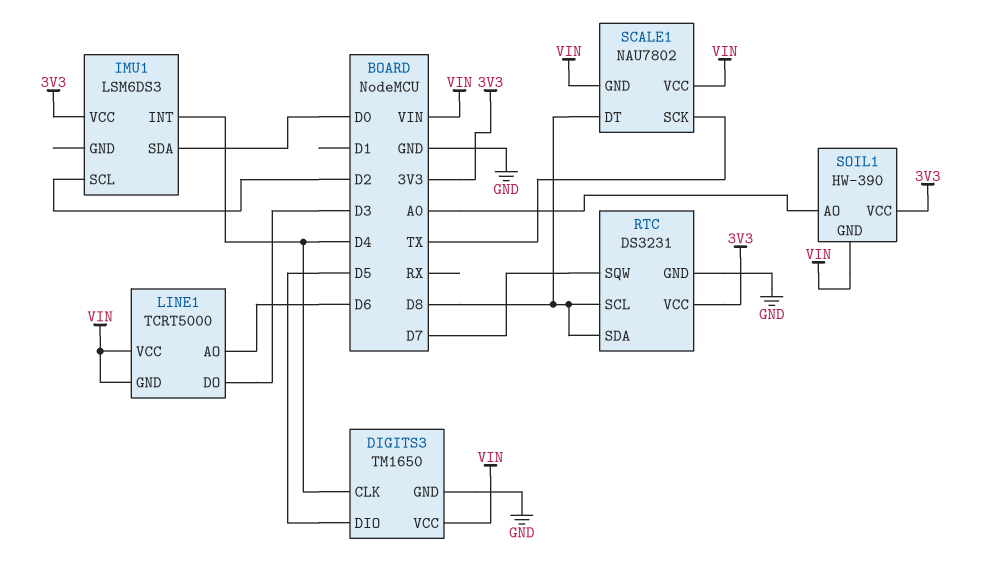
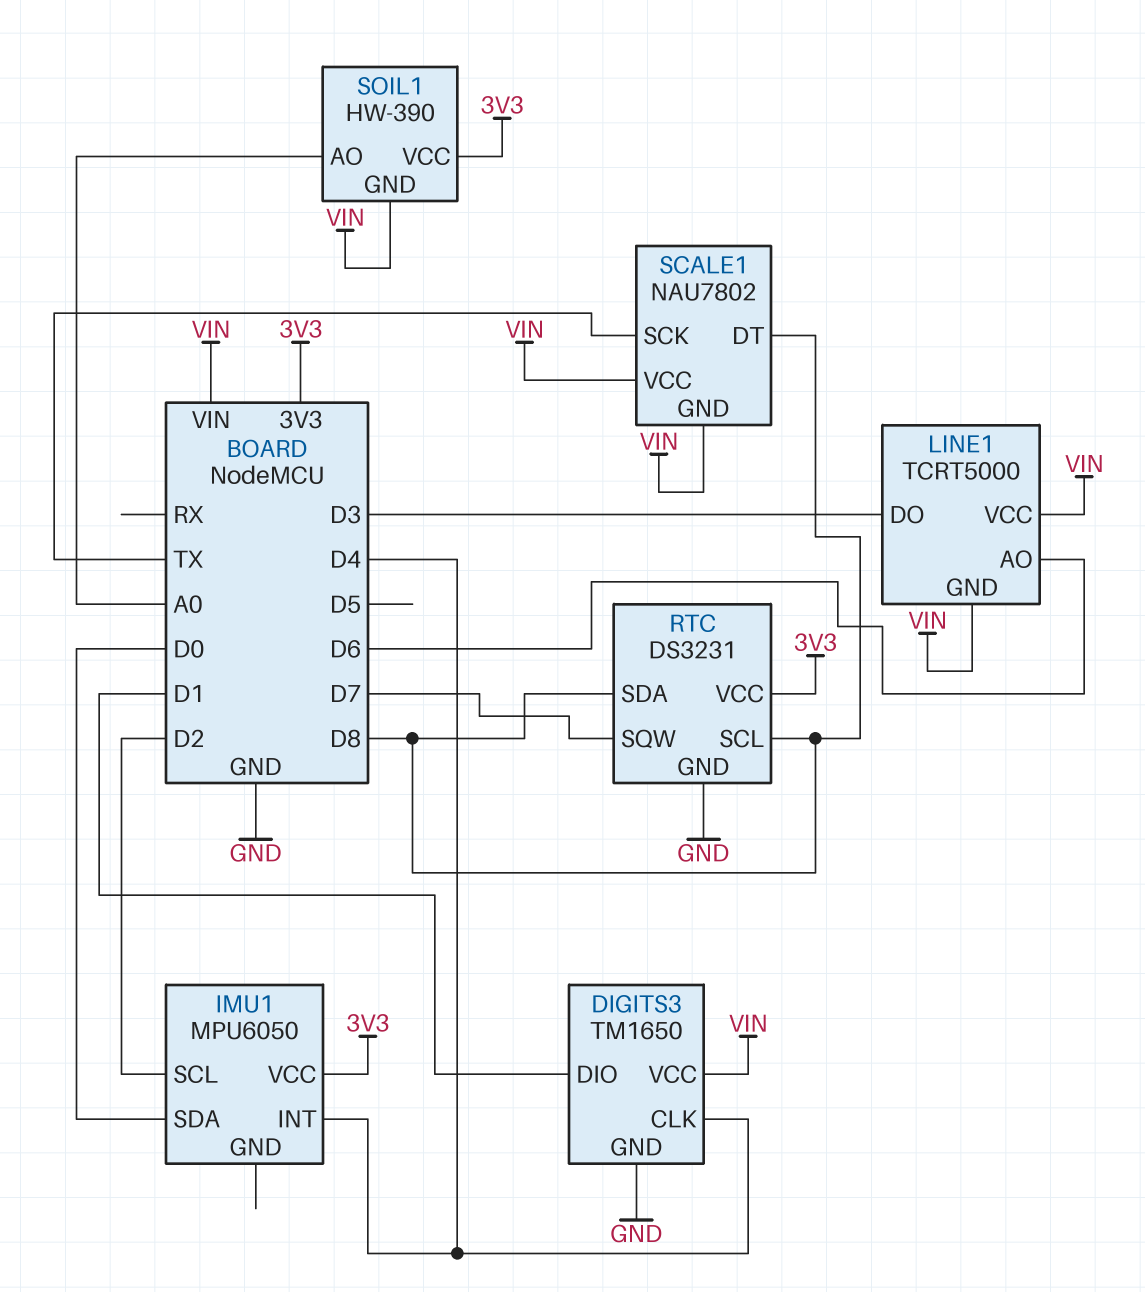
DIGITS3 pin DIO: D5 -> D1
IMU1: LSM6DS3 -> MPU6050

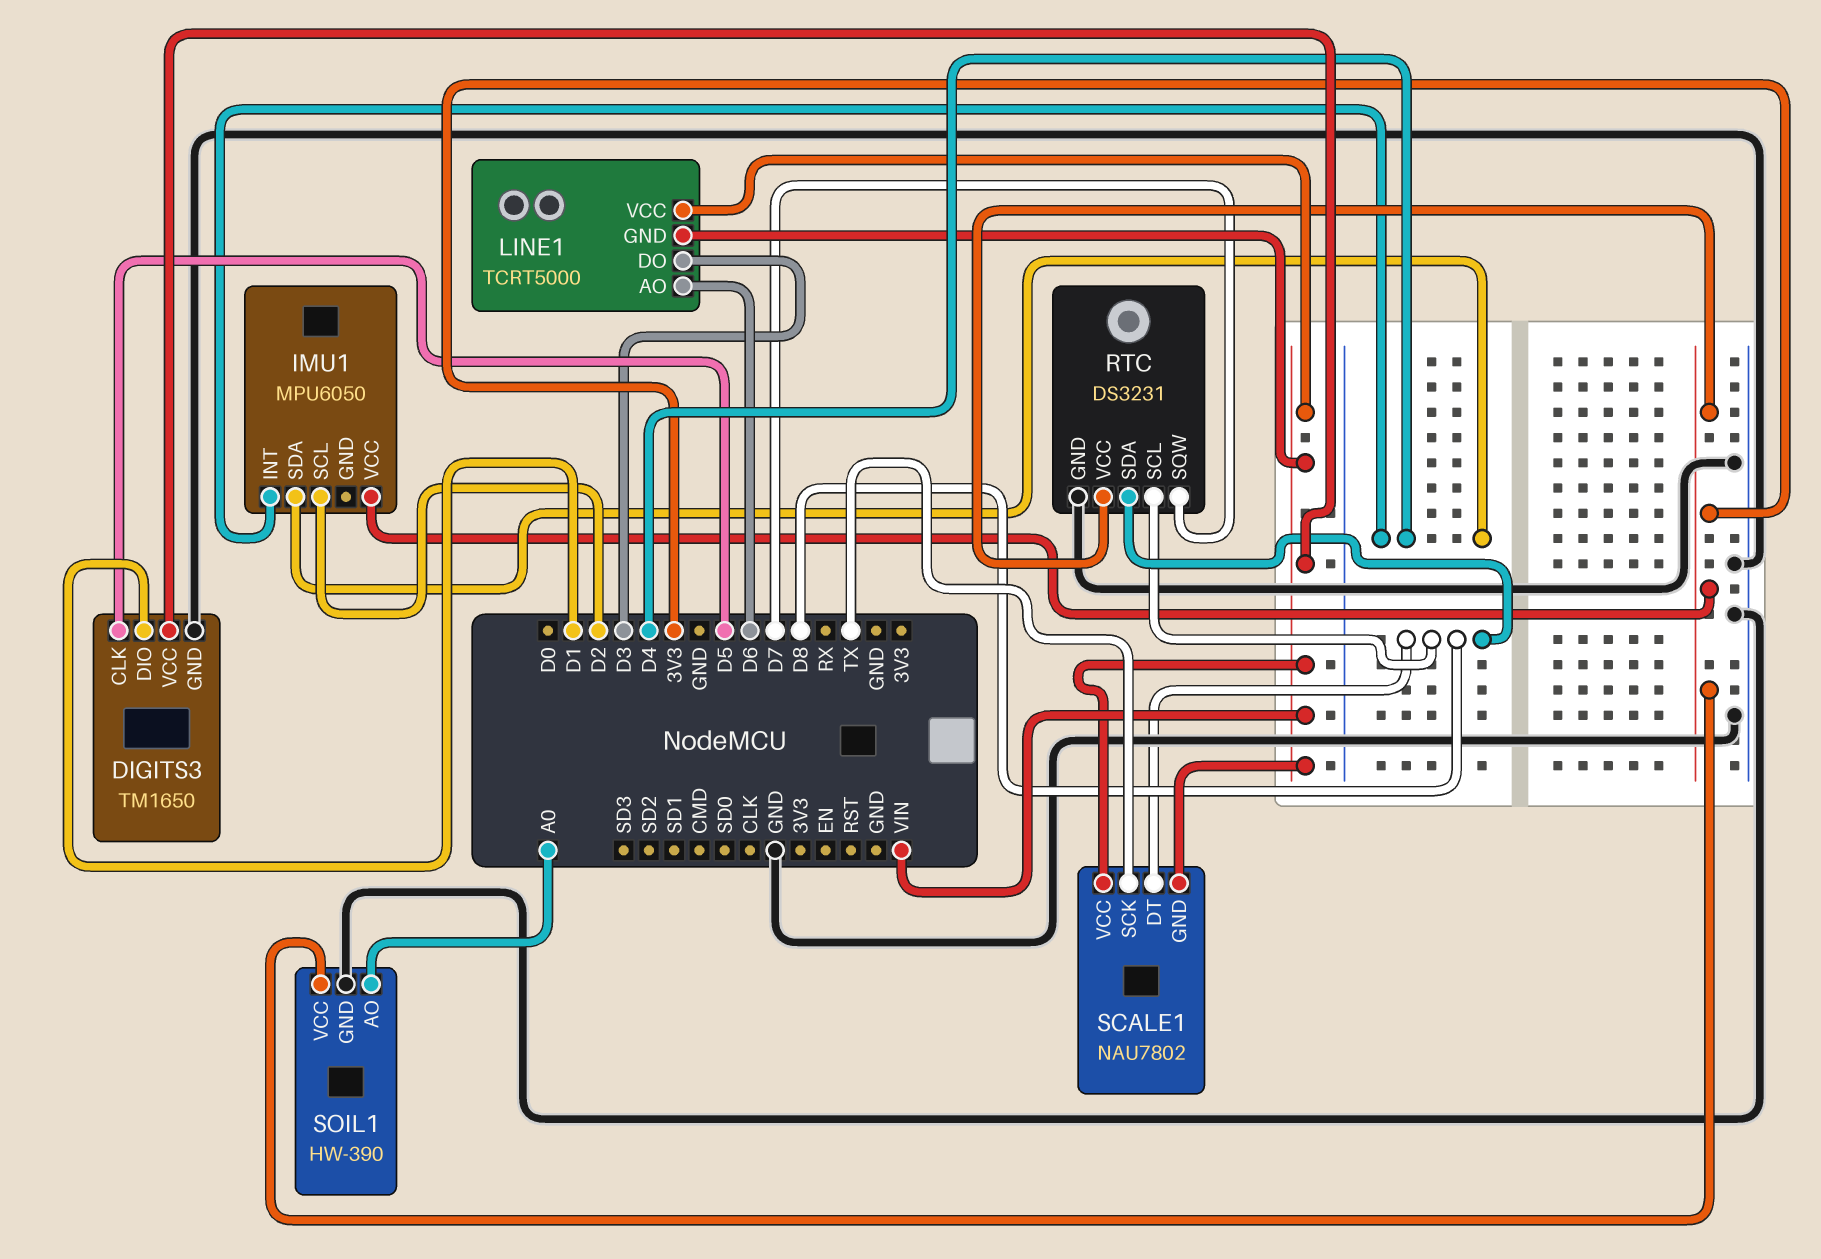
DIGITS3 pin CLK: D4 -> D5
IMU1 pin SDA: D0 -> D4
SOIL1 pin GND: VIN -> GND

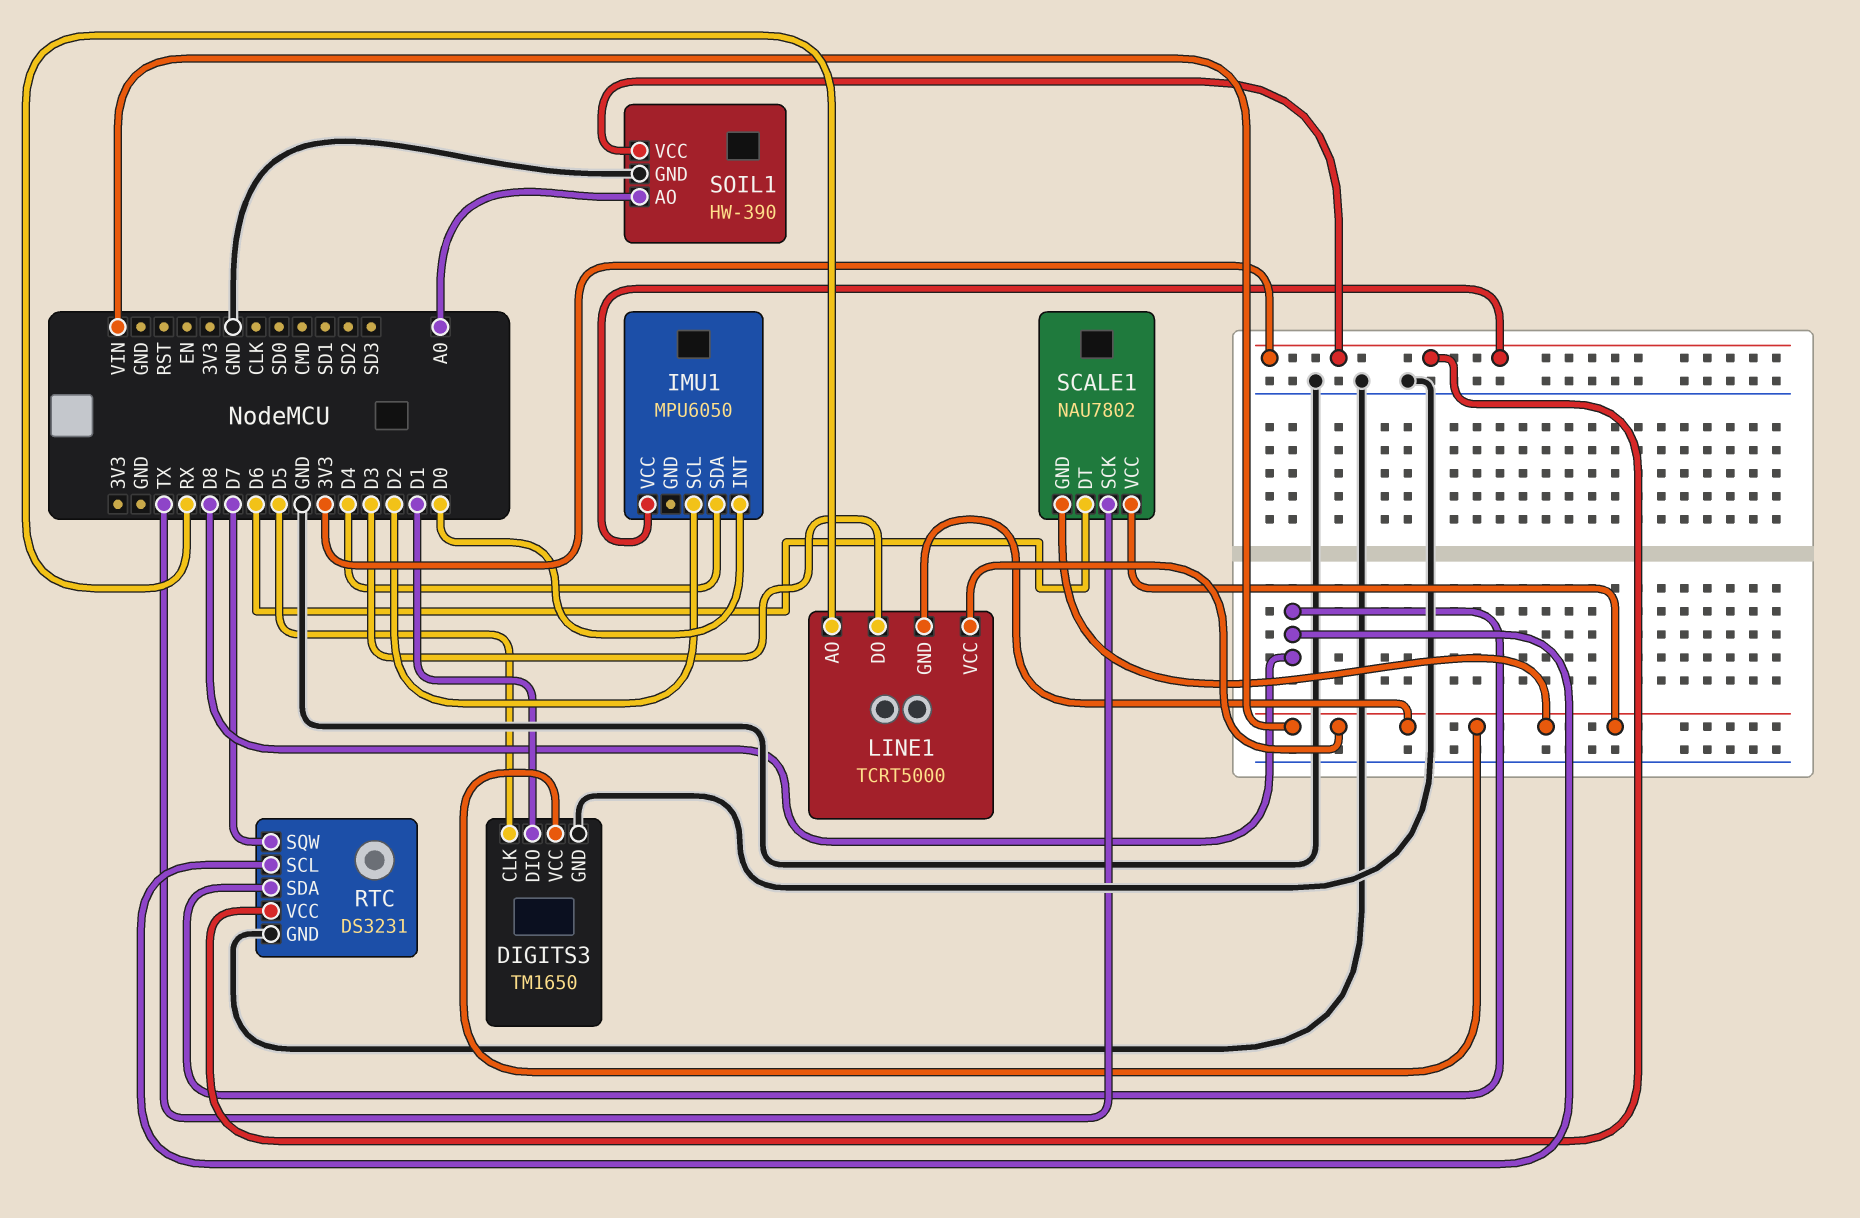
IMU1 pin INT: D4 -> D0
LINE1 pin AO: D6 -> RX
SCALE1 pin DT: D8 -> D6

